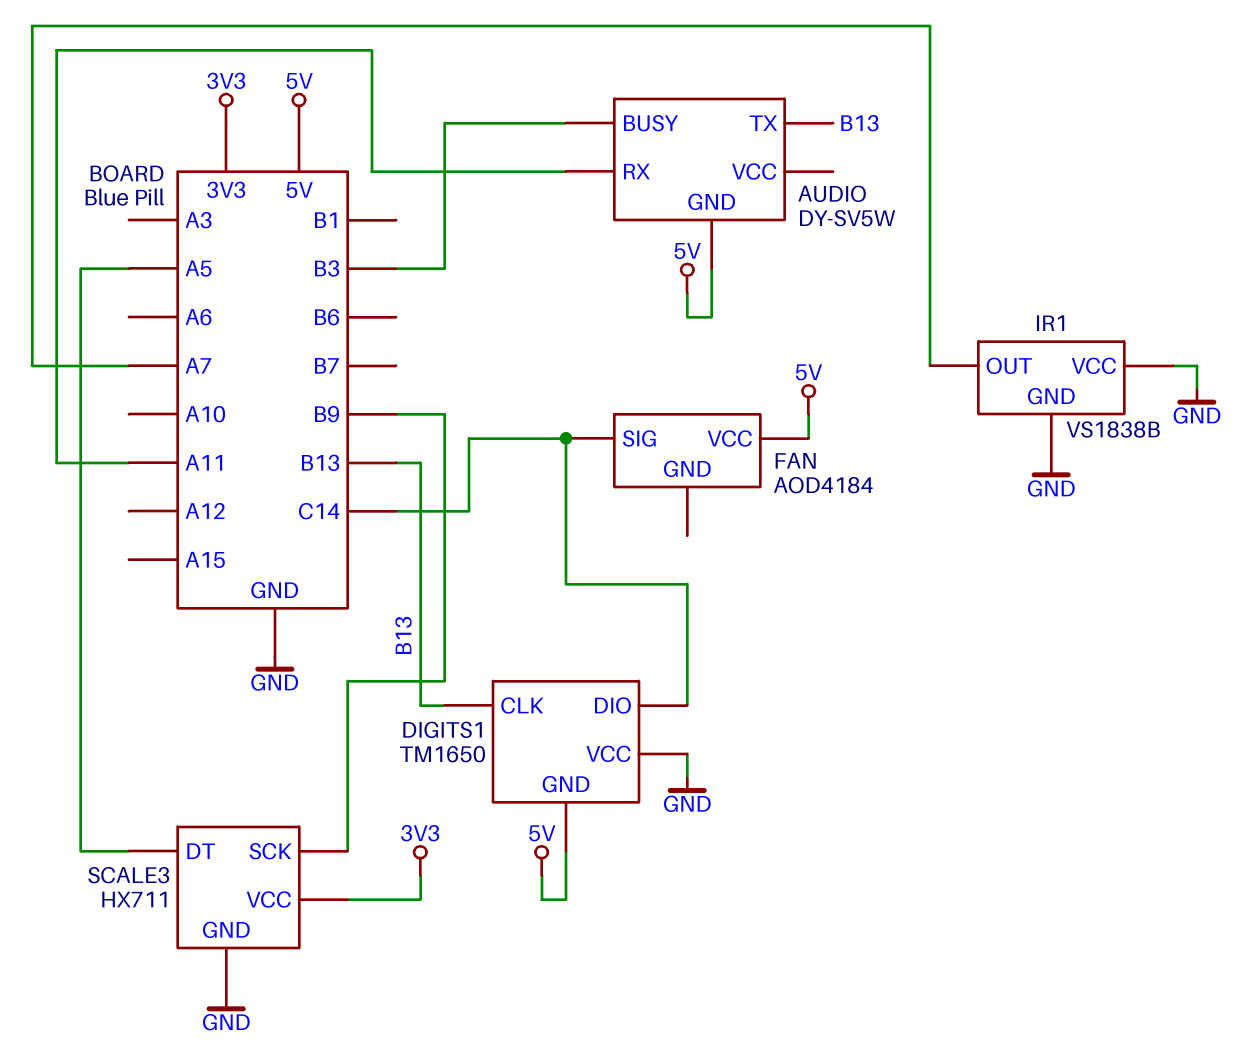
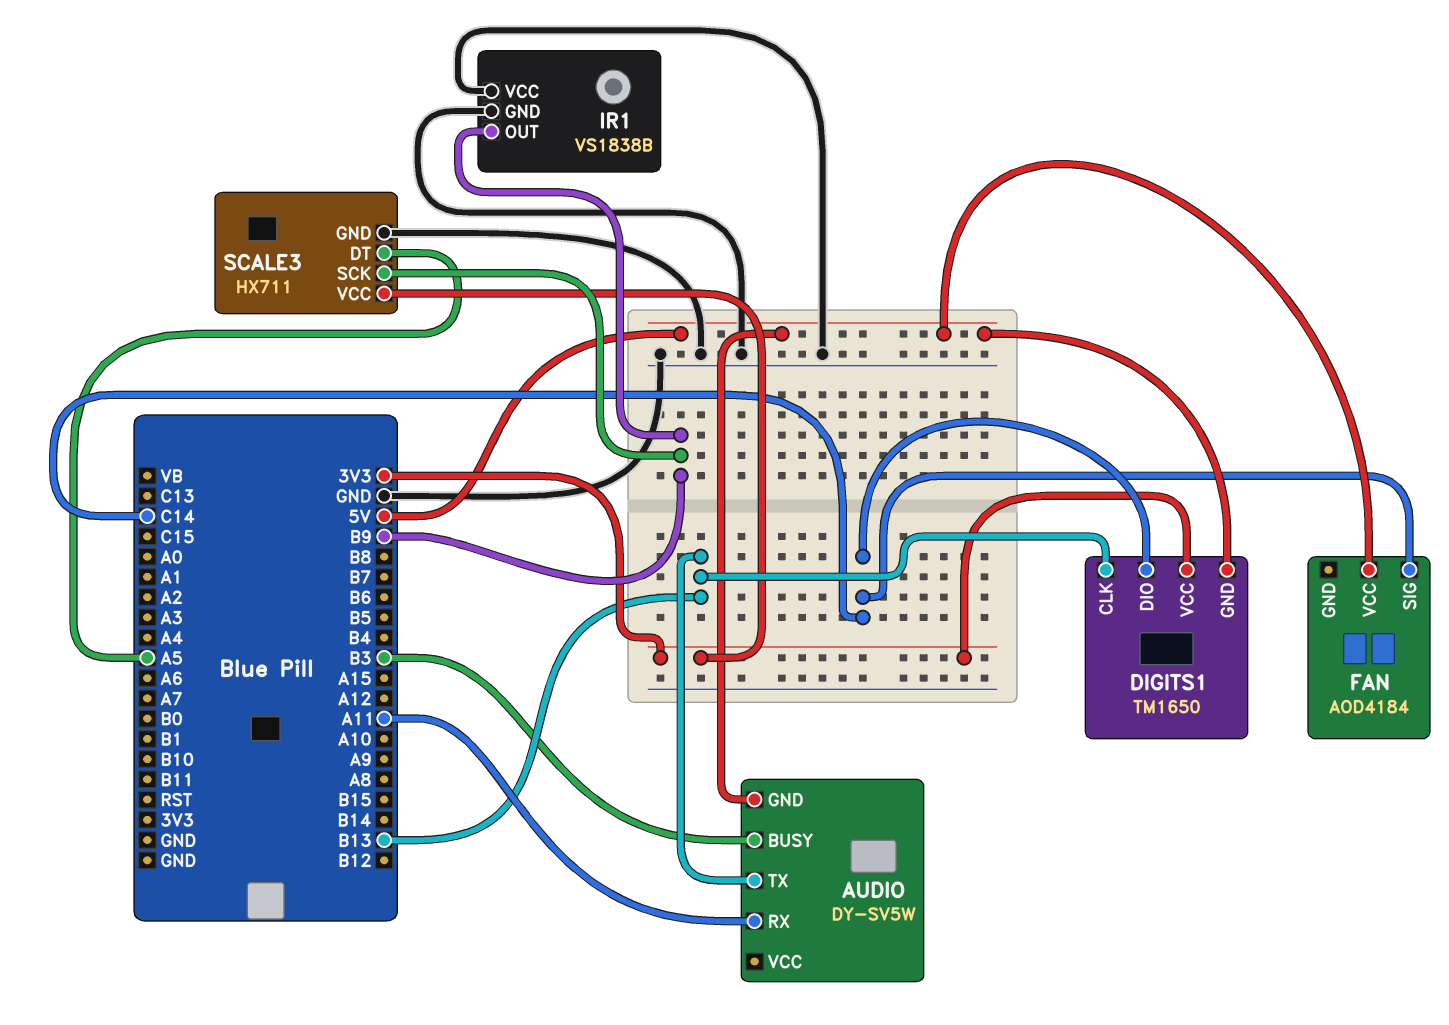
DIGITS1 pin VCC: GND -> 3V3
IR1 pin OUT: A7 -> B9

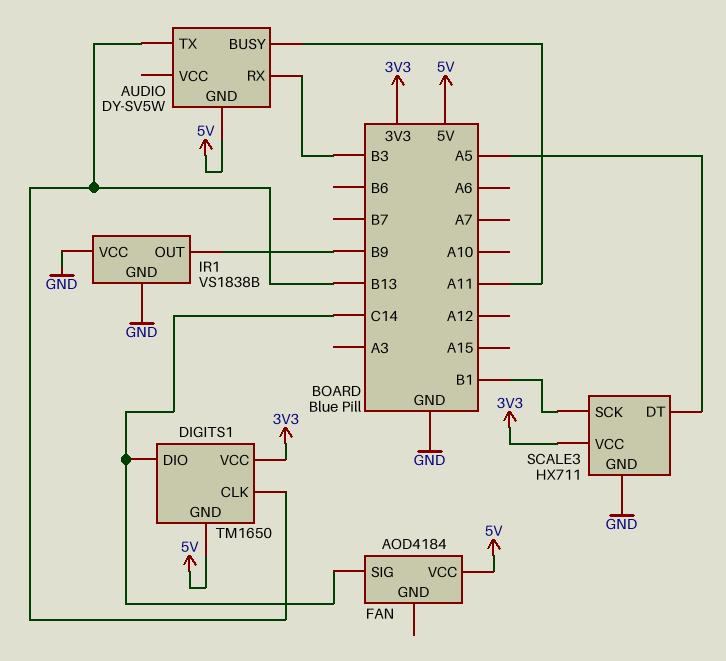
AUDIO pin BUSY: B3 -> A11
AUDIO pin RX: A11 -> B3
SCALE3 pin SCK: B9 -> B1

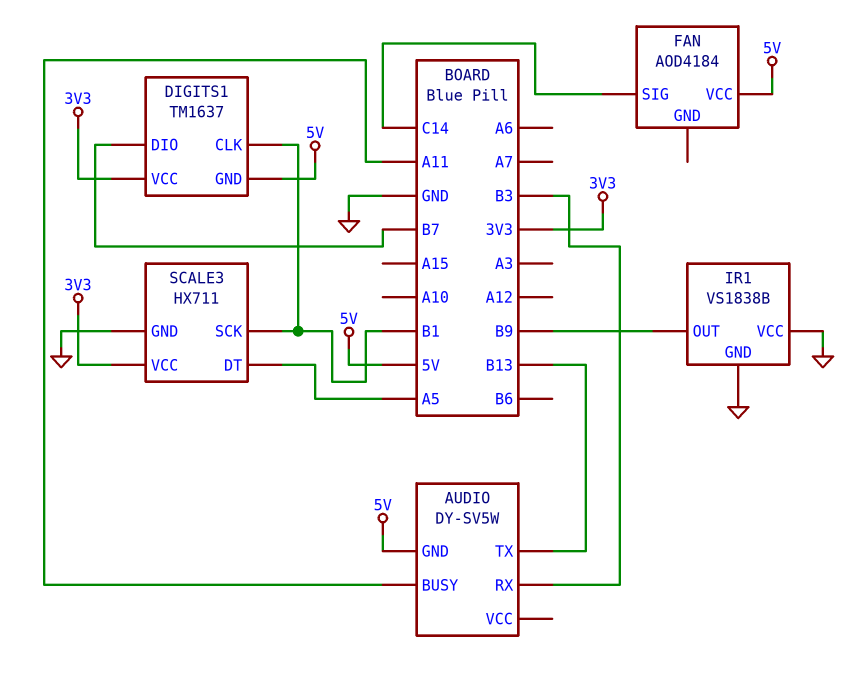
DIGITS1: TM1650 -> TM1637
DIGITS1 pin CLK: B13 -> B1
DIGITS1 pin DIO: C14 -> B7

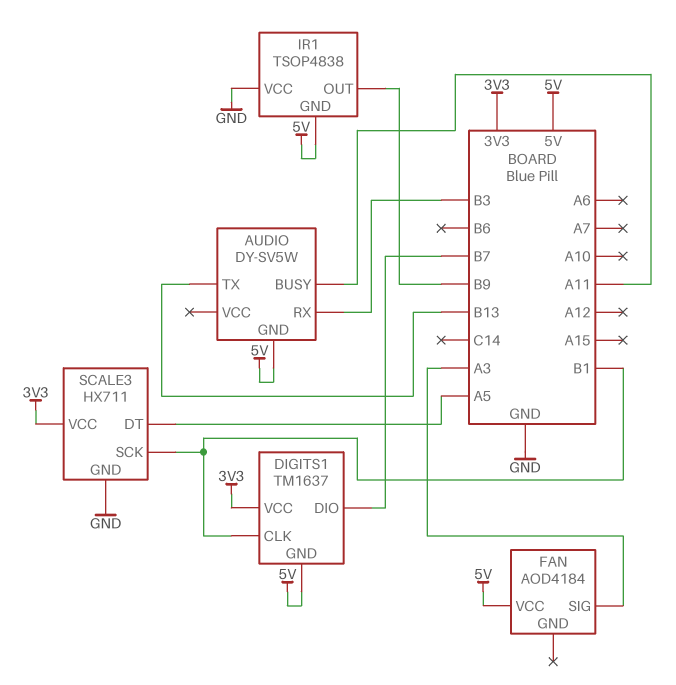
FAN pin SIG: C14 -> A3
IR1: VS1838B -> TSOP4838
IR1 pin GND: GND -> 5V

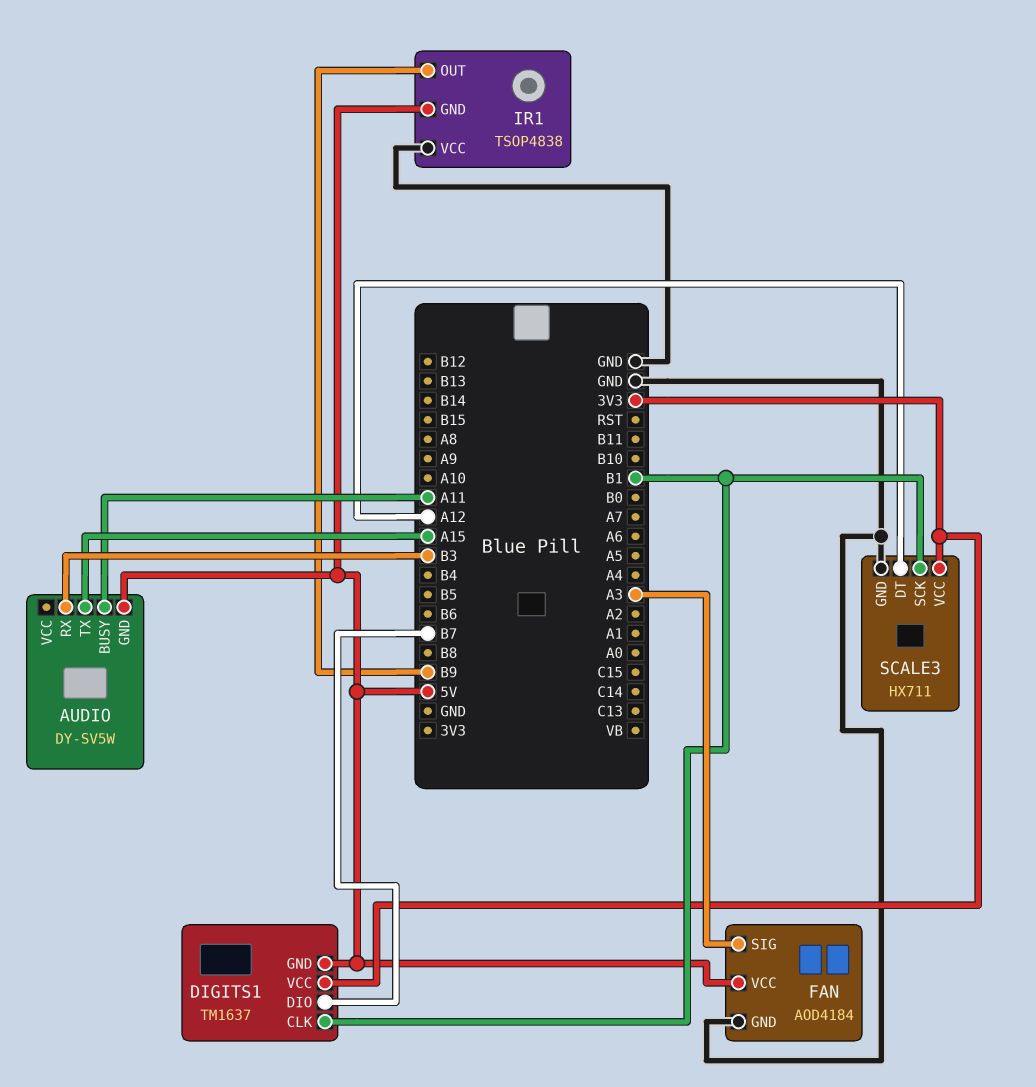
AUDIO pin TX: B13 -> A15
FAN pin GND: none -> GND
SCALE3 pin DT: A5 -> A12

